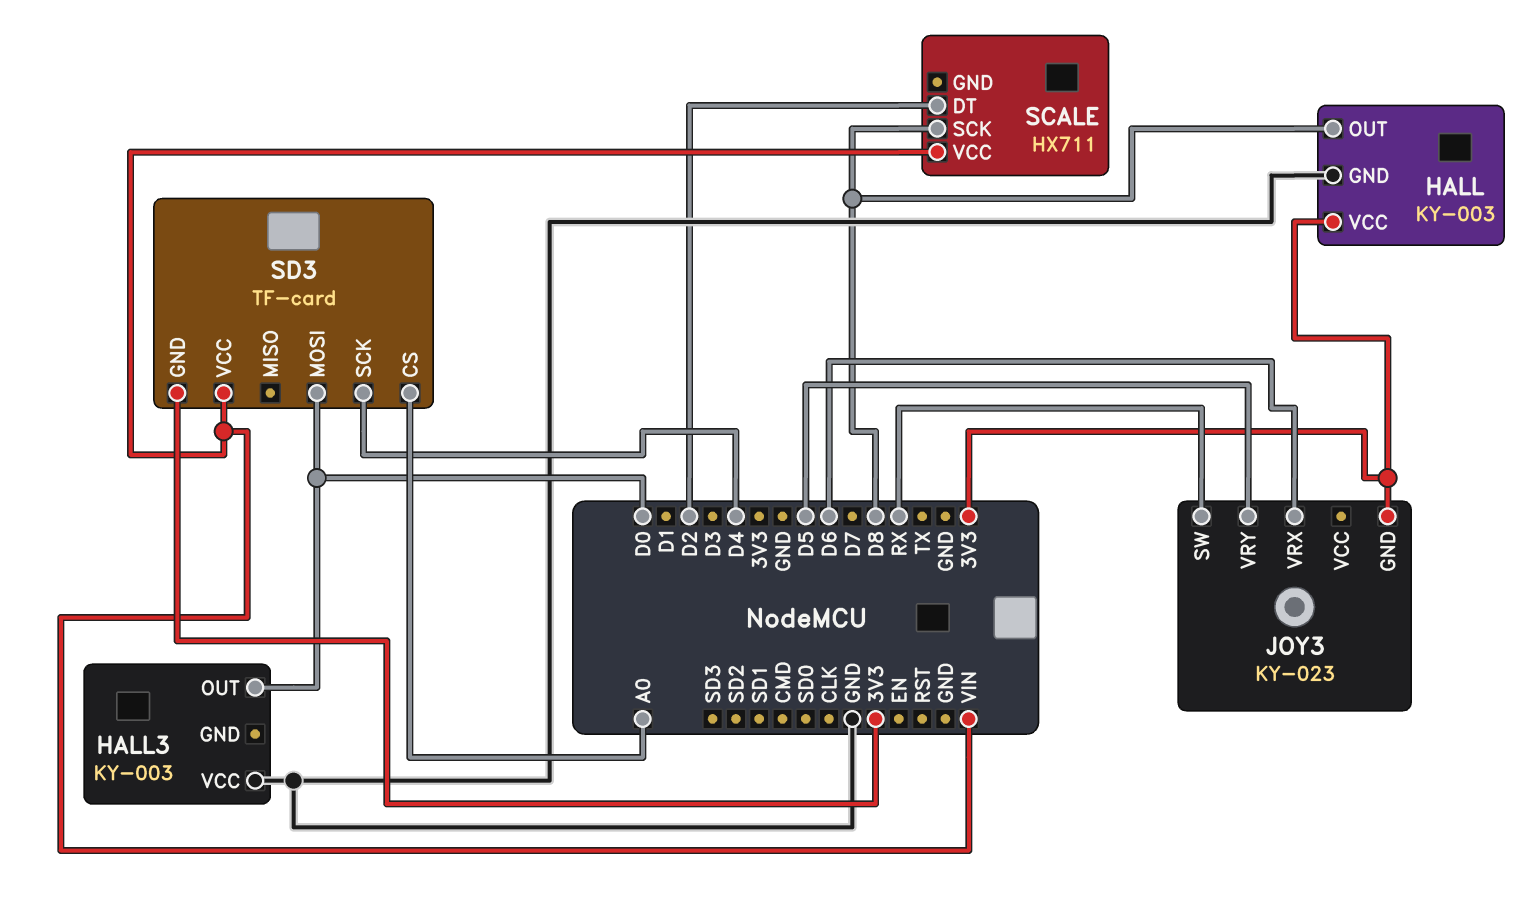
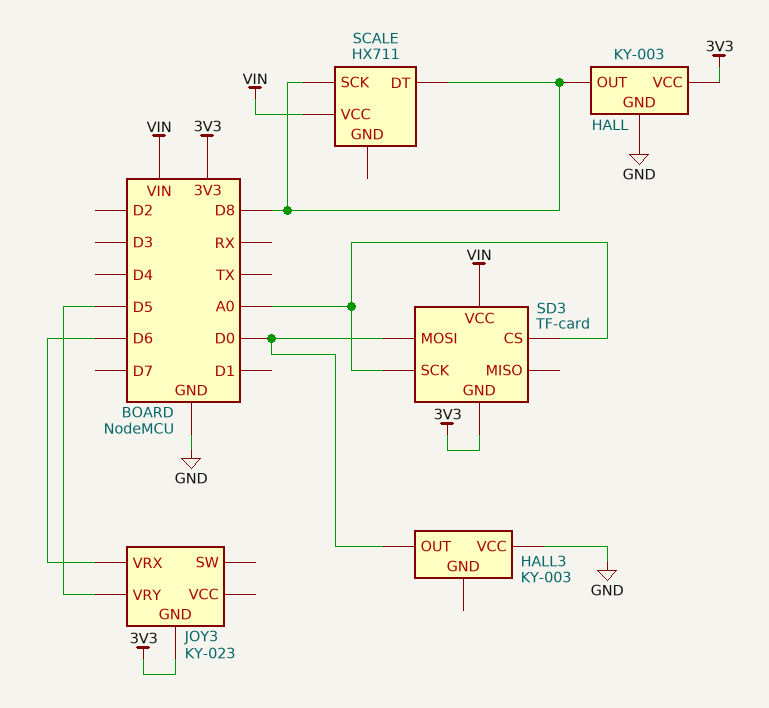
JOY3 pin SW: RX -> none
SCALE pin DT: D2 -> D8
SD3 pin SCK: D4 -> A0

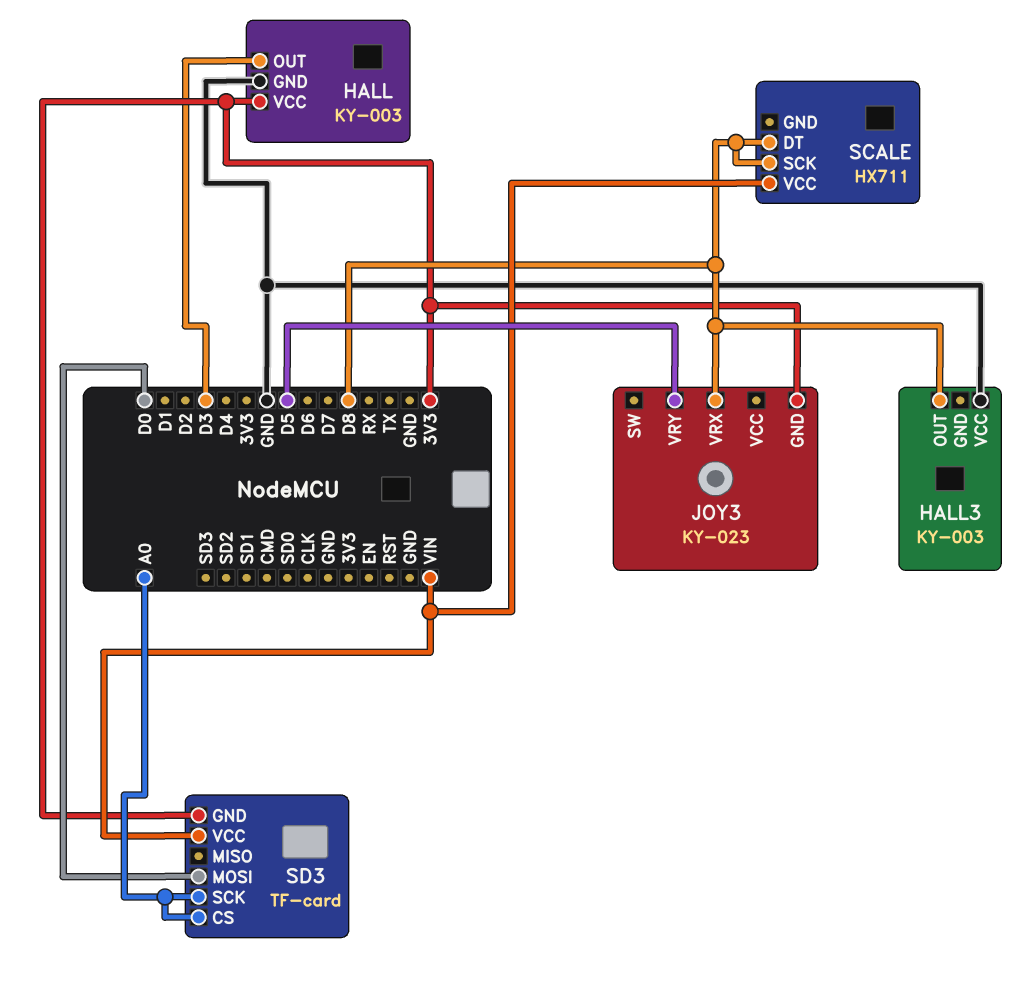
HALL pin OUT: D8 -> D3
HALL3 pin OUT: D0 -> D8
JOY3 pin VRX: D6 -> D8

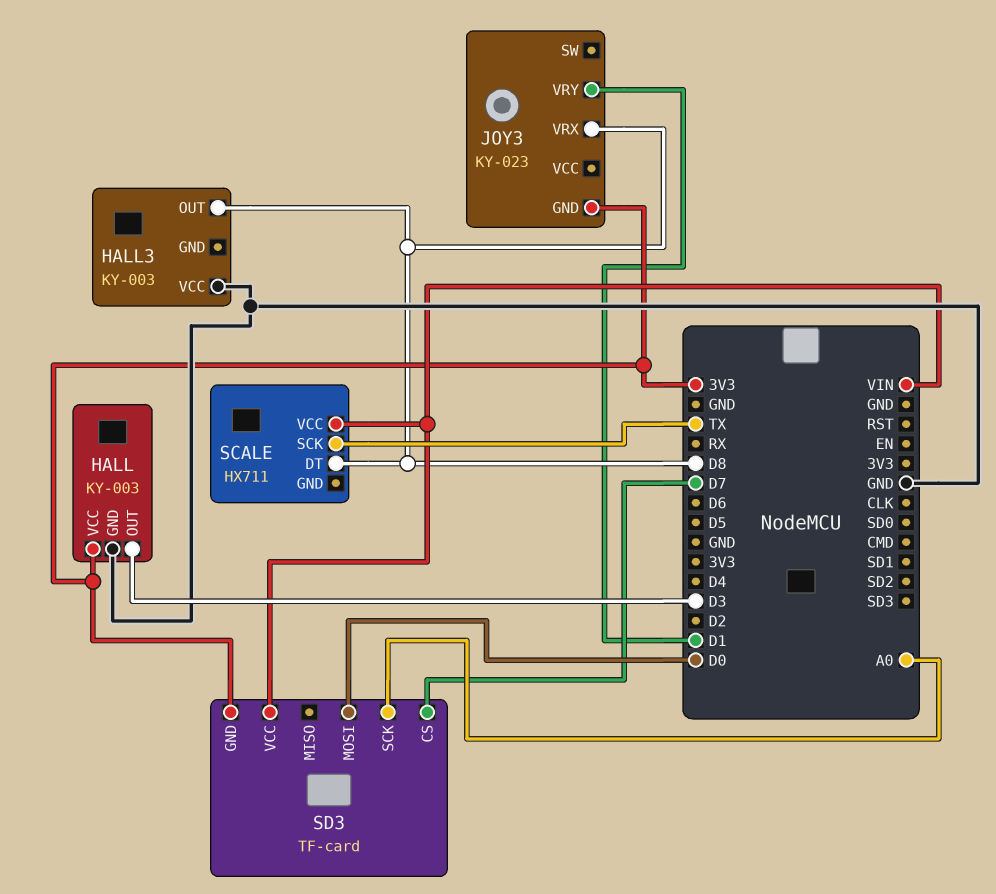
JOY3 pin VRY: D5 -> D1
SCALE pin SCK: D8 -> TX
SD3 pin CS: A0 -> D7

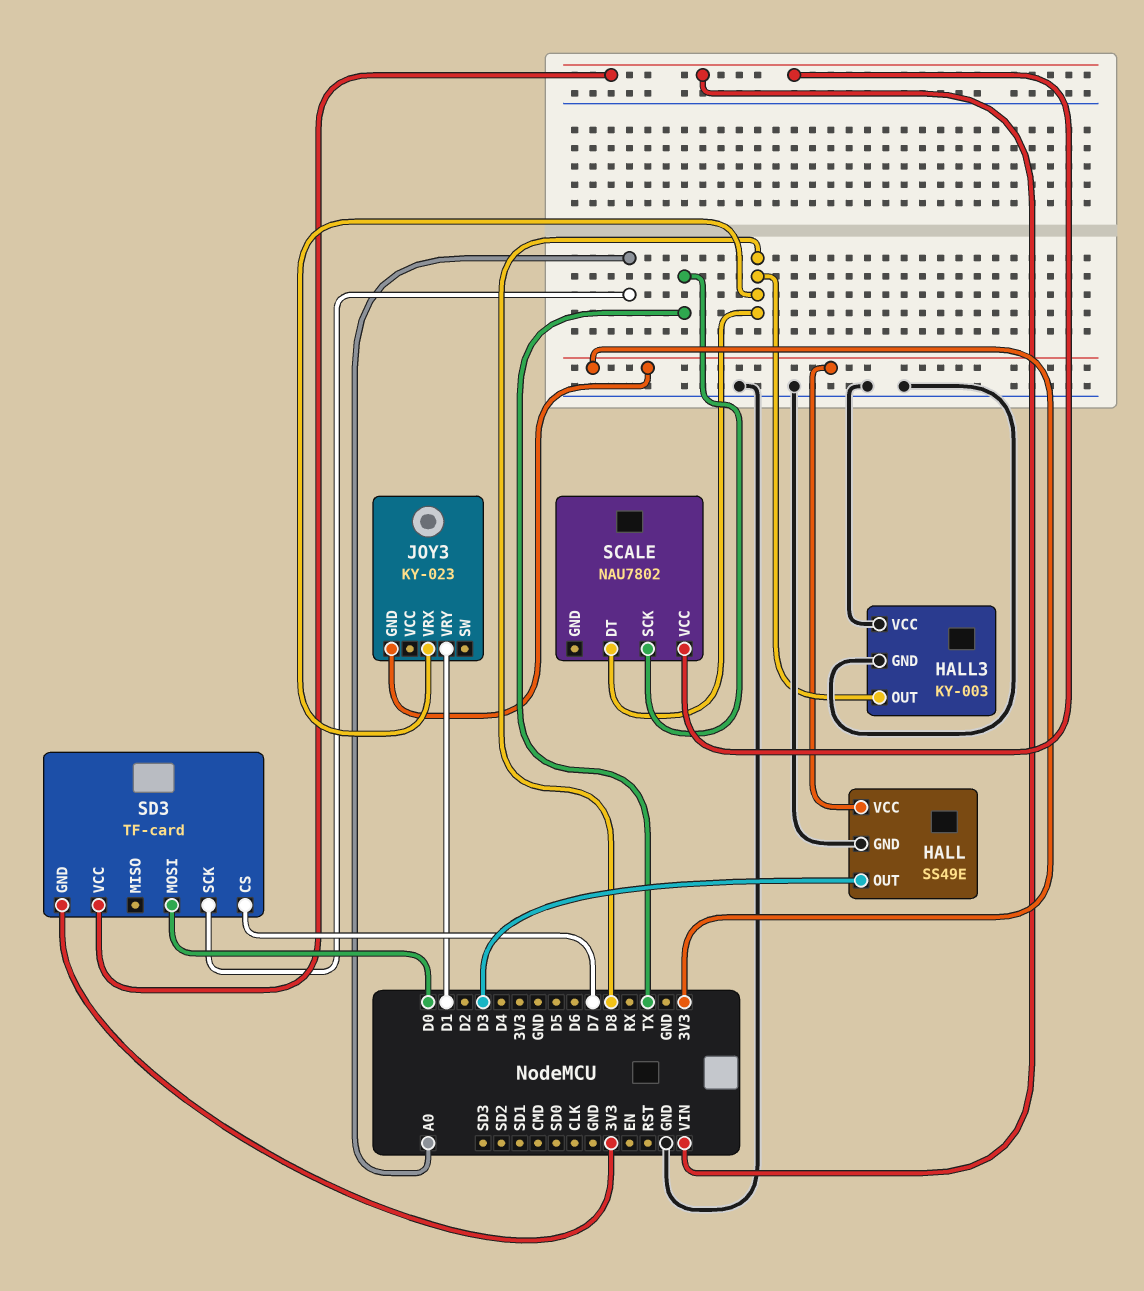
HALL: KY-003 -> SS49E
HALL3 pin GND: none -> GND
SCALE: HX711 -> NAU7802

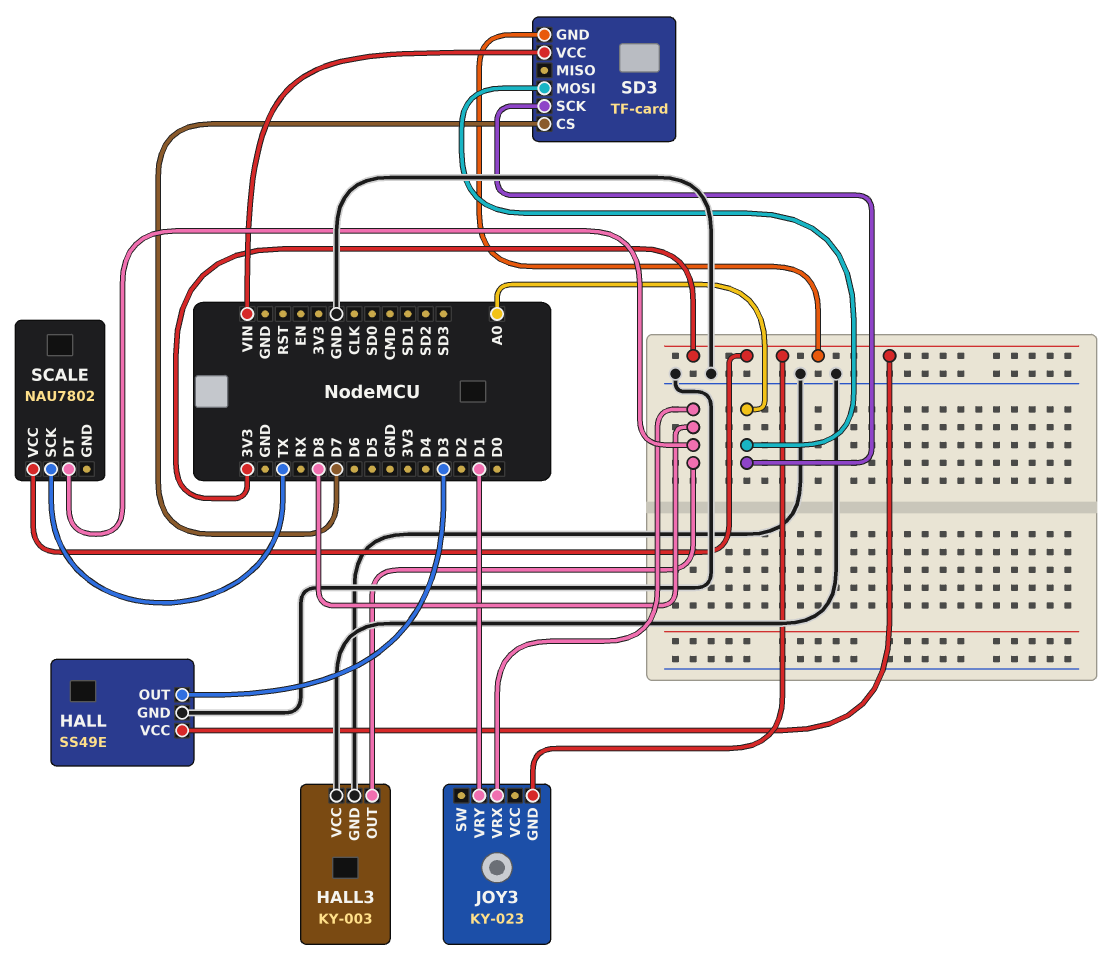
SCALE pin VCC: VIN -> 3V3
SD3 pin MOSI: D0 -> A0

